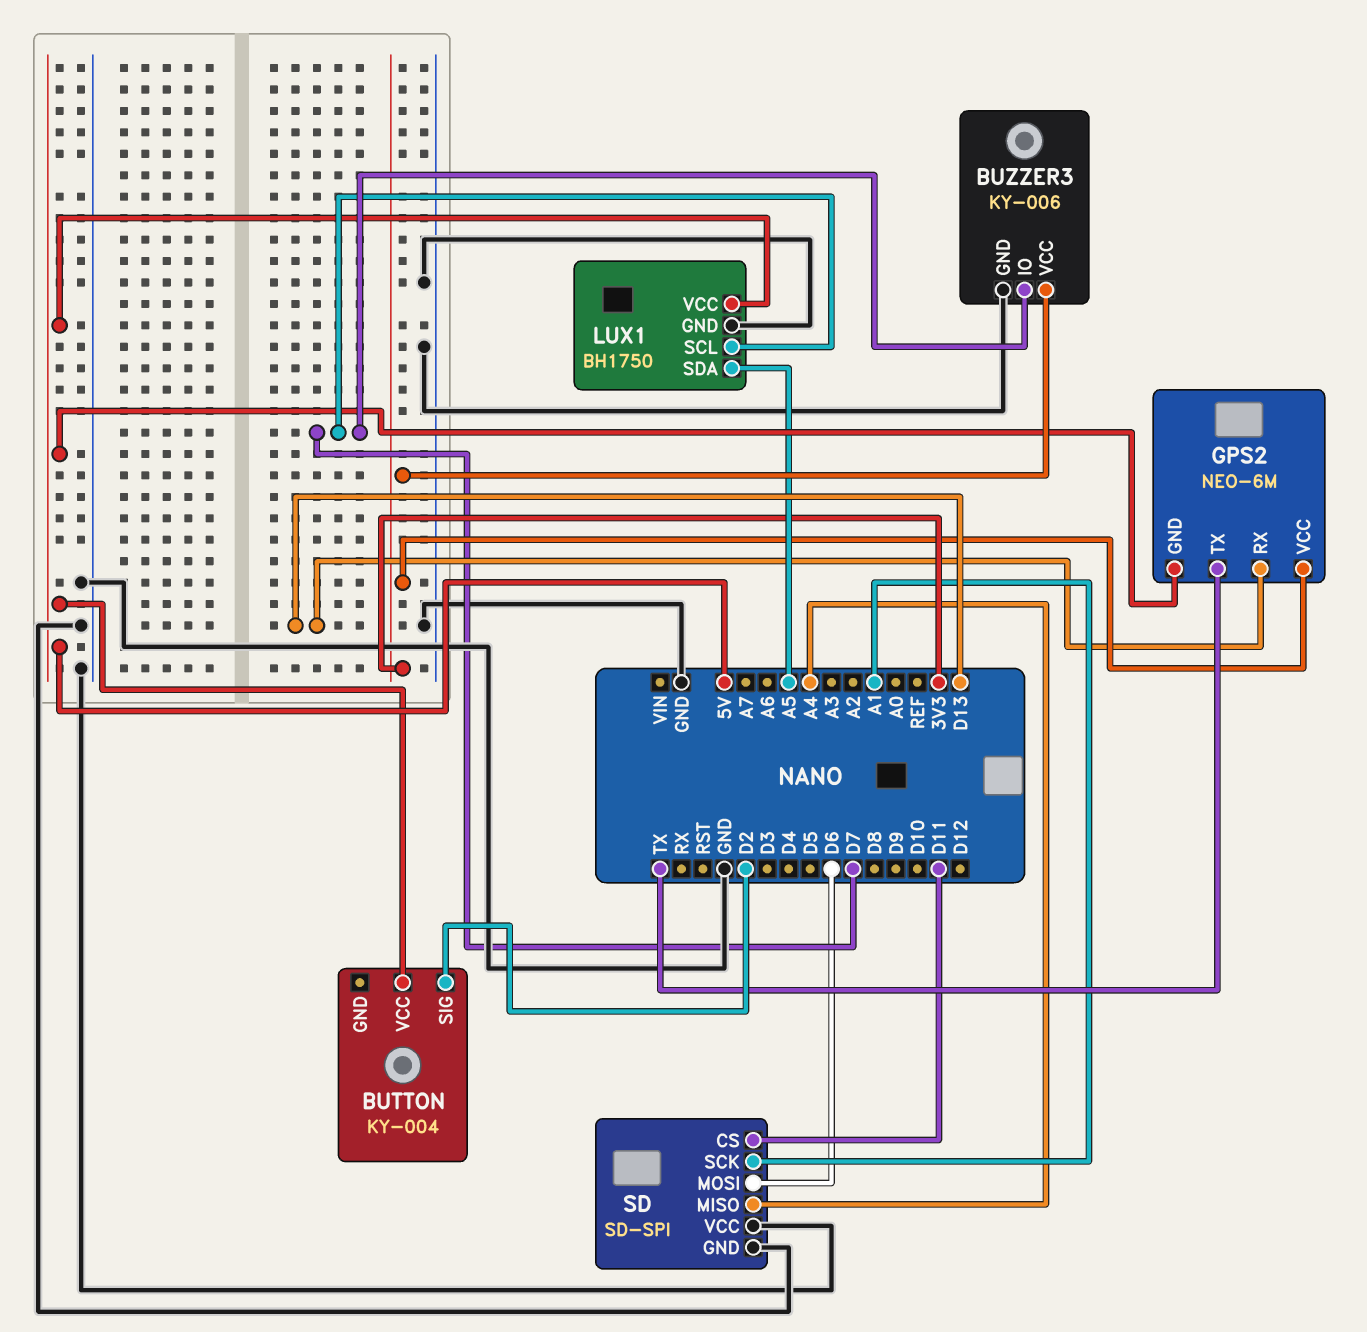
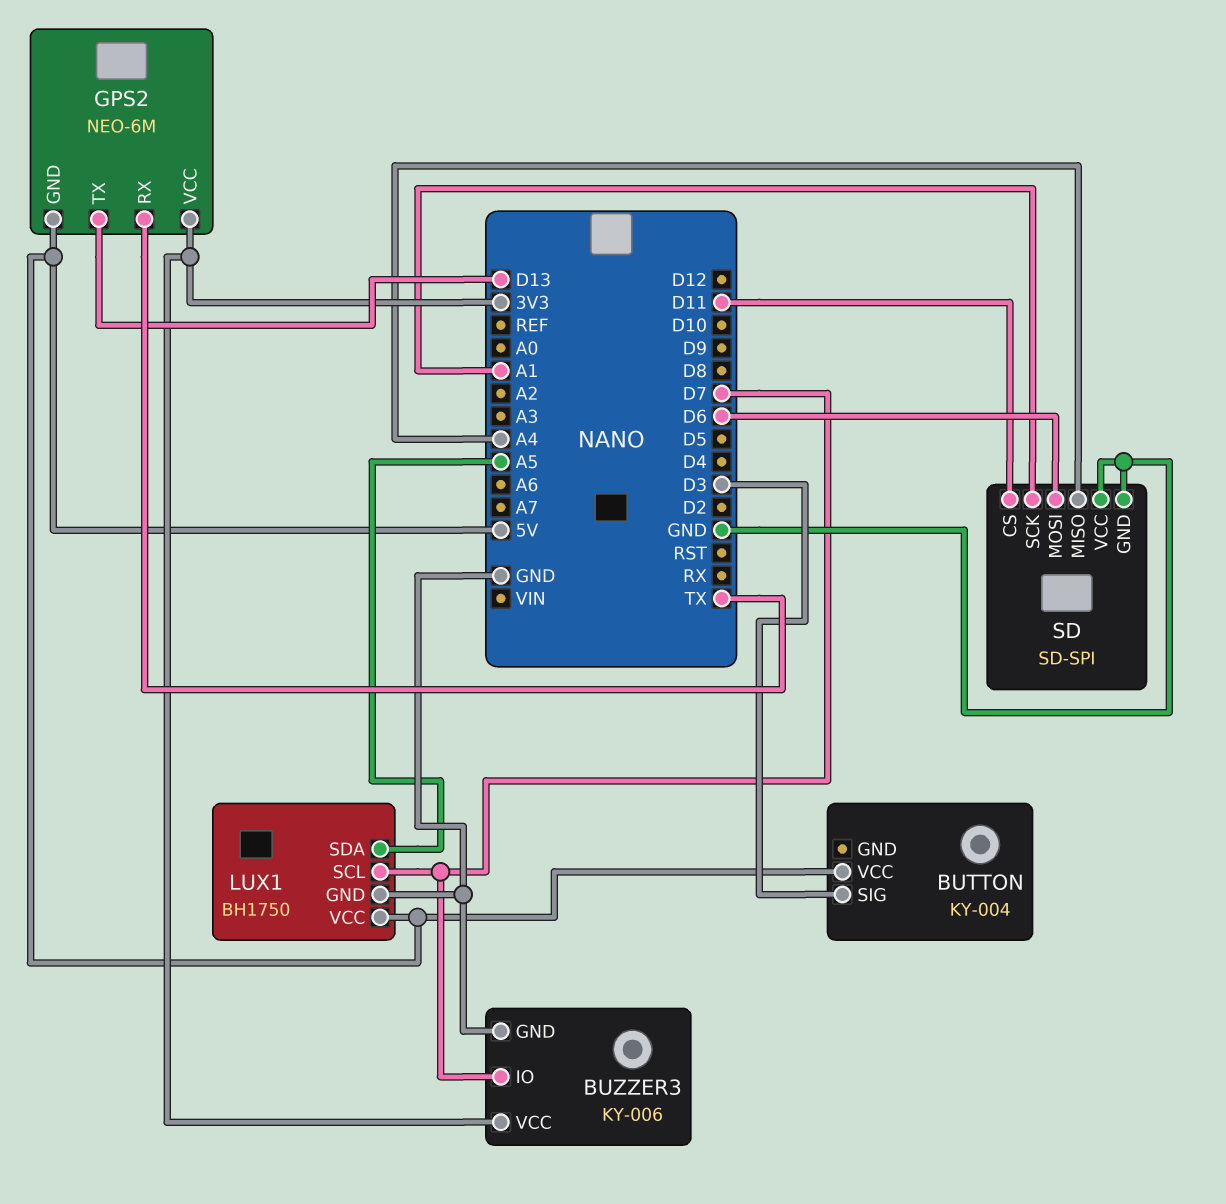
BUTTON pin SIG: D2 -> D3
GPS2 pin RX: D13 -> TX
GPS2 pin TX: TX -> D13

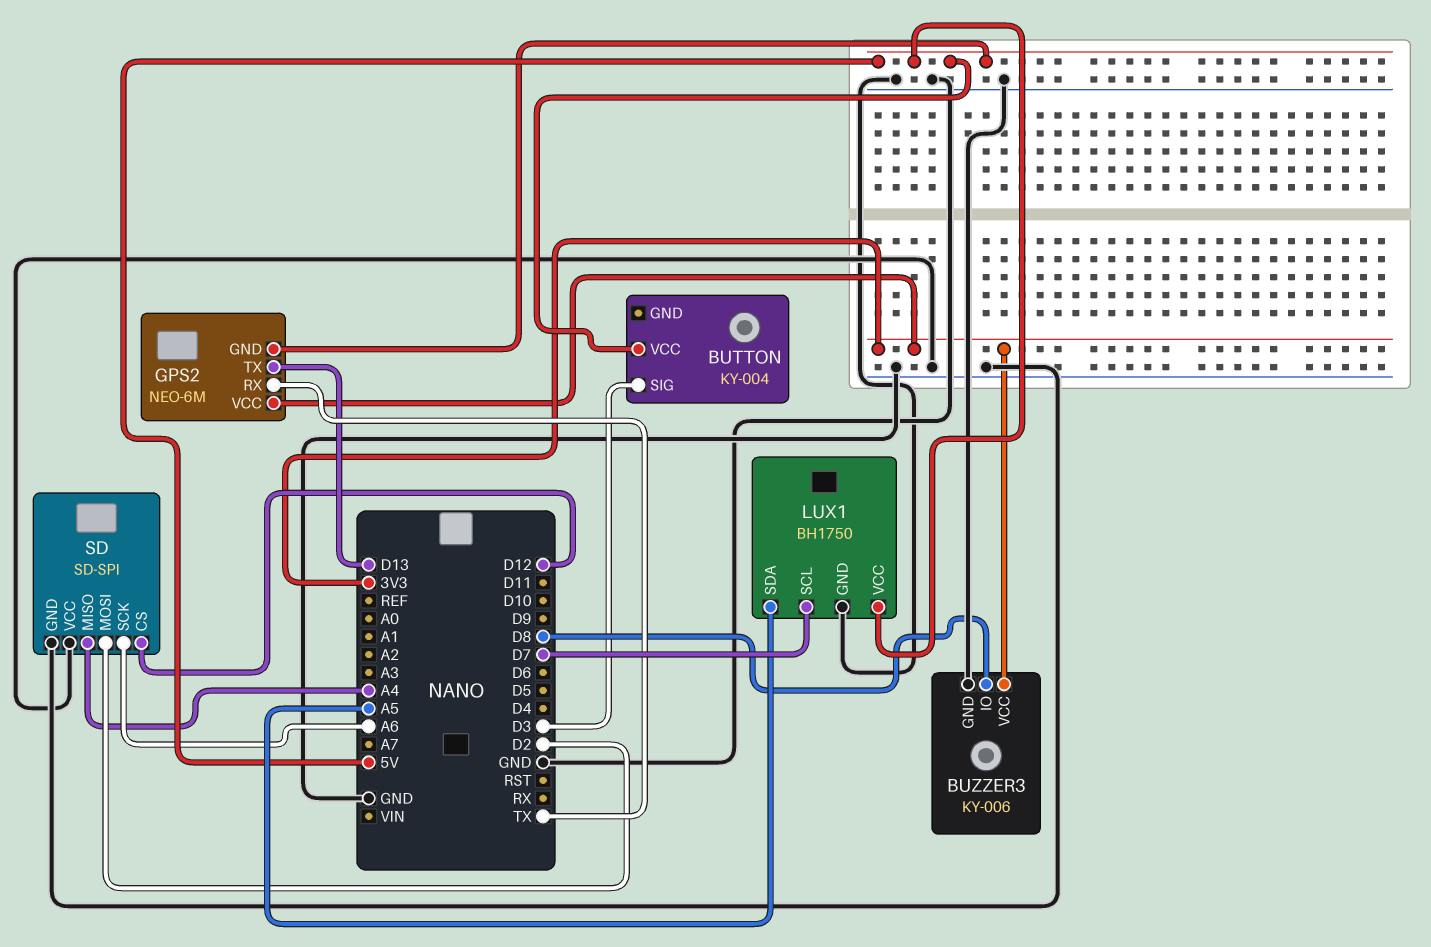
BUZZER3 pin IO: D7 -> D8
SD pin CS: D11 -> D12
SD pin MOSI: D6 -> D2
SD pin SCK: A1 -> A6

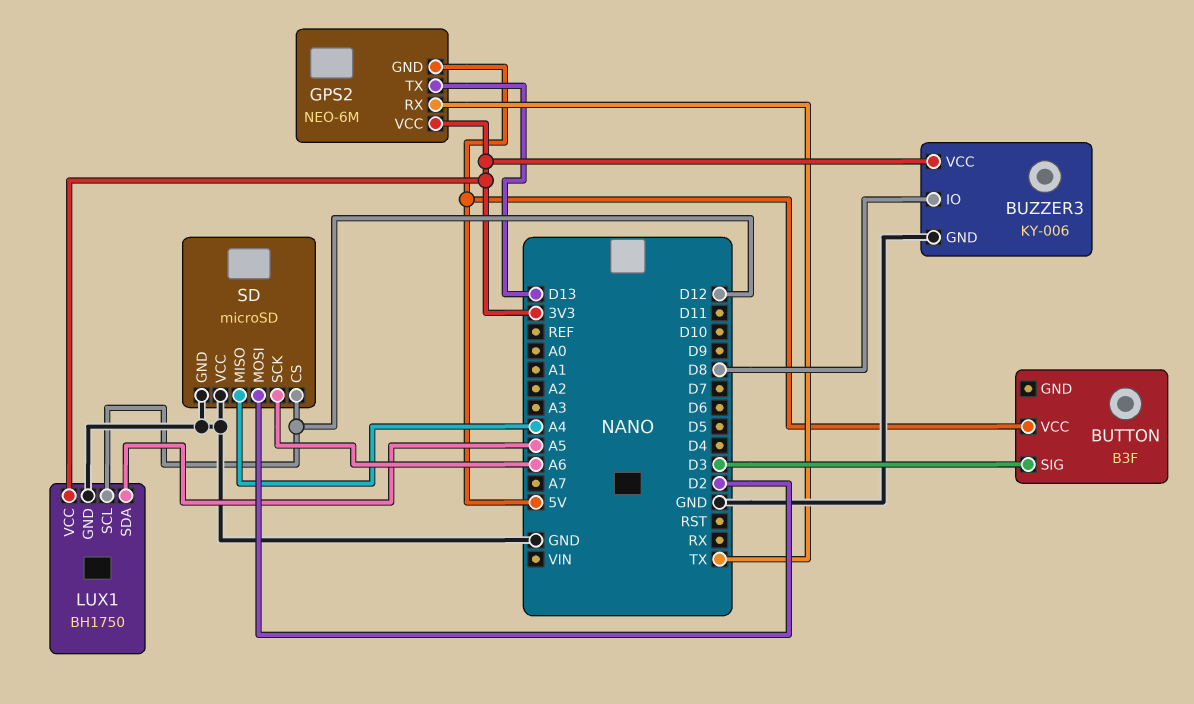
BUTTON: KY-004 -> B3F
LUX1 pin SCL: D7 -> D12
LUX1 pin VCC: 5V -> 3V3
SD: SD-SPI -> microSD

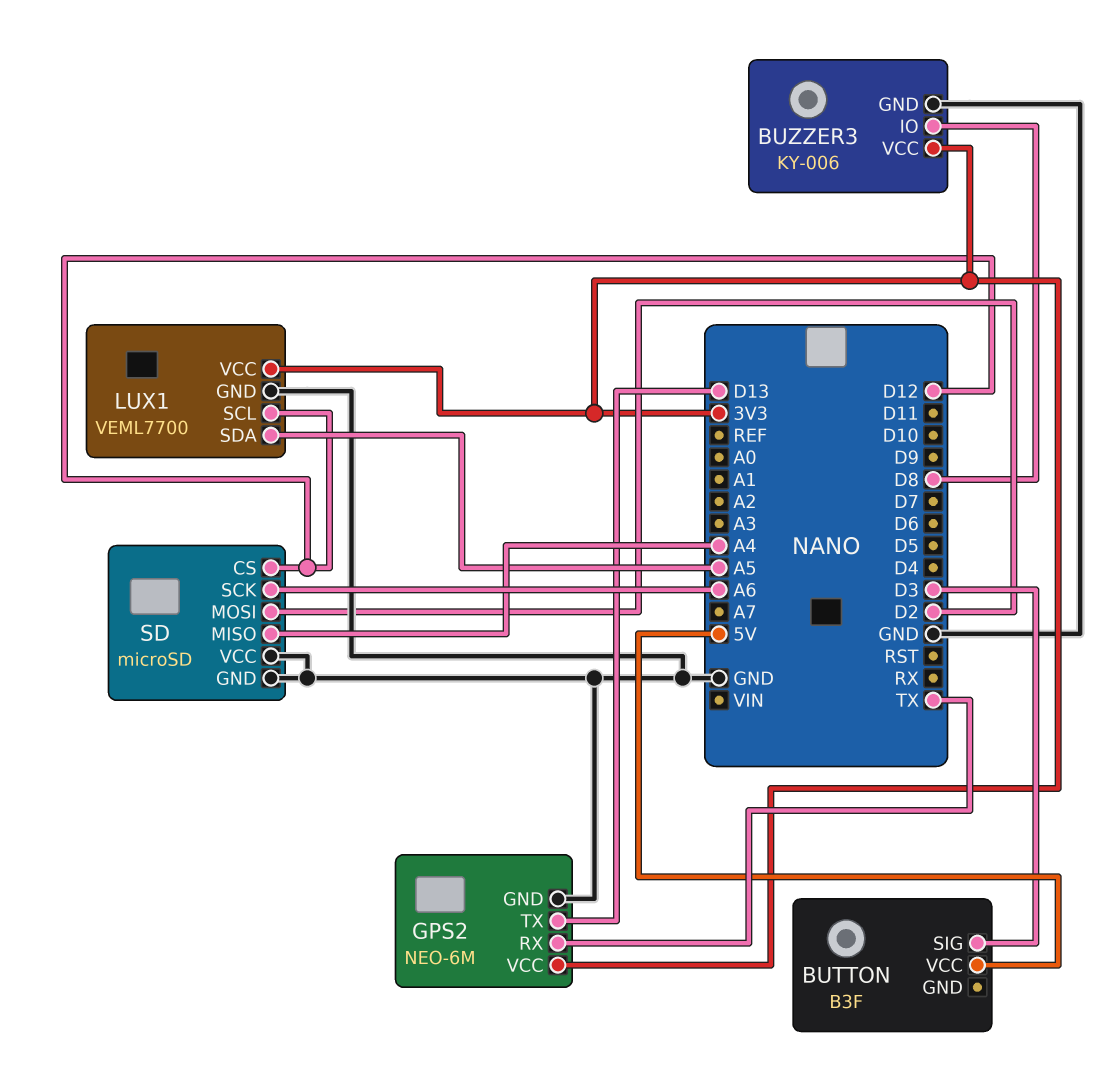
GPS2 pin GND: 5V -> GND
LUX1: BH1750 -> VEML7700

